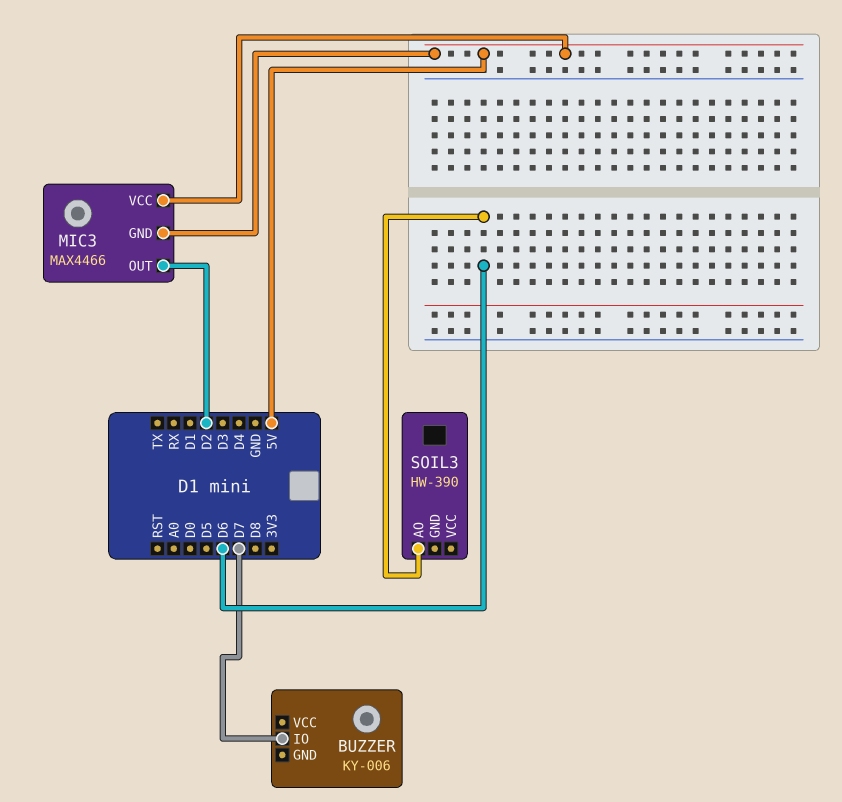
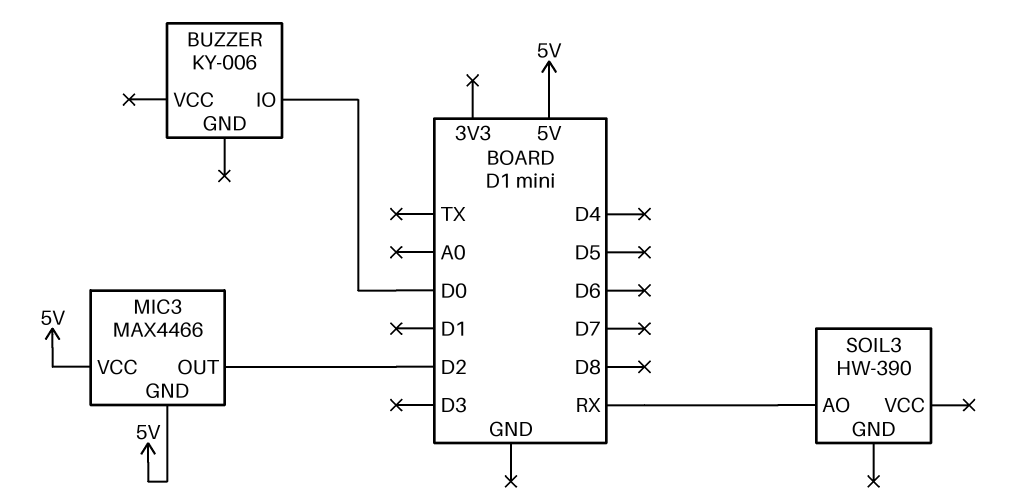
BUZZER pin IO: D7 -> D0
SOIL3 pin AO: D6 -> RX

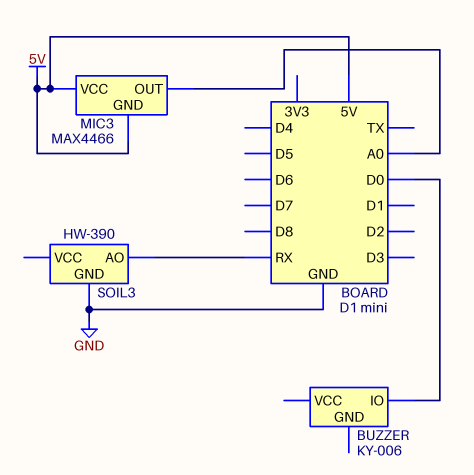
MIC3 pin OUT: D2 -> A0
SOIL3 pin GND: none -> GND

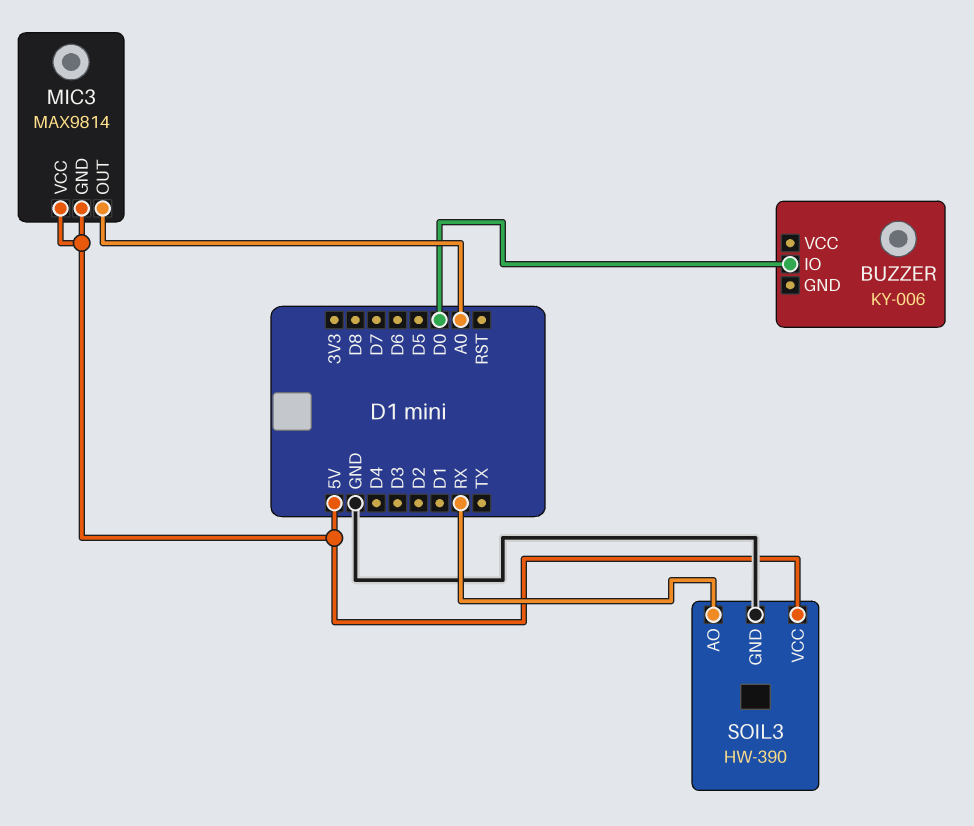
MIC3: MAX4466 -> MAX9814
SOIL3 pin VCC: none -> 5V

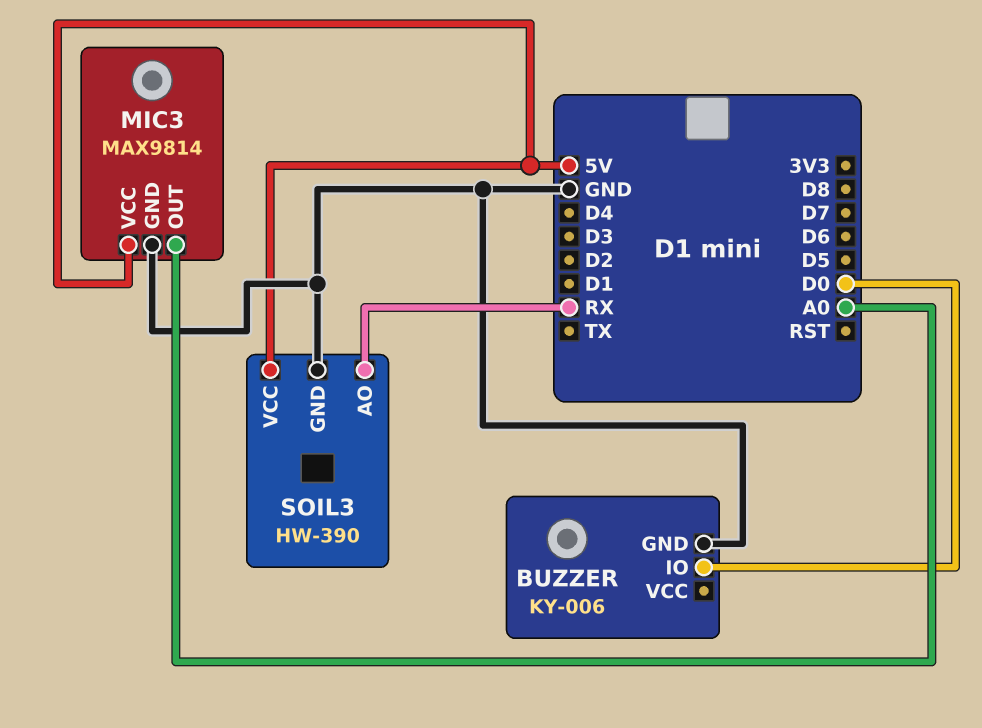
BUZZER pin GND: none -> GND
MIC3 pin GND: 5V -> GND

